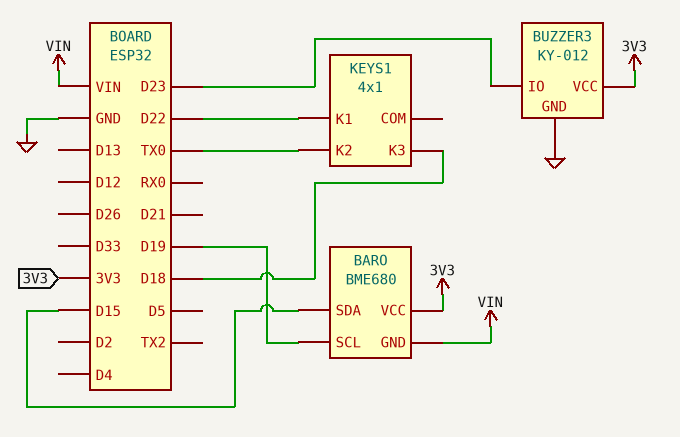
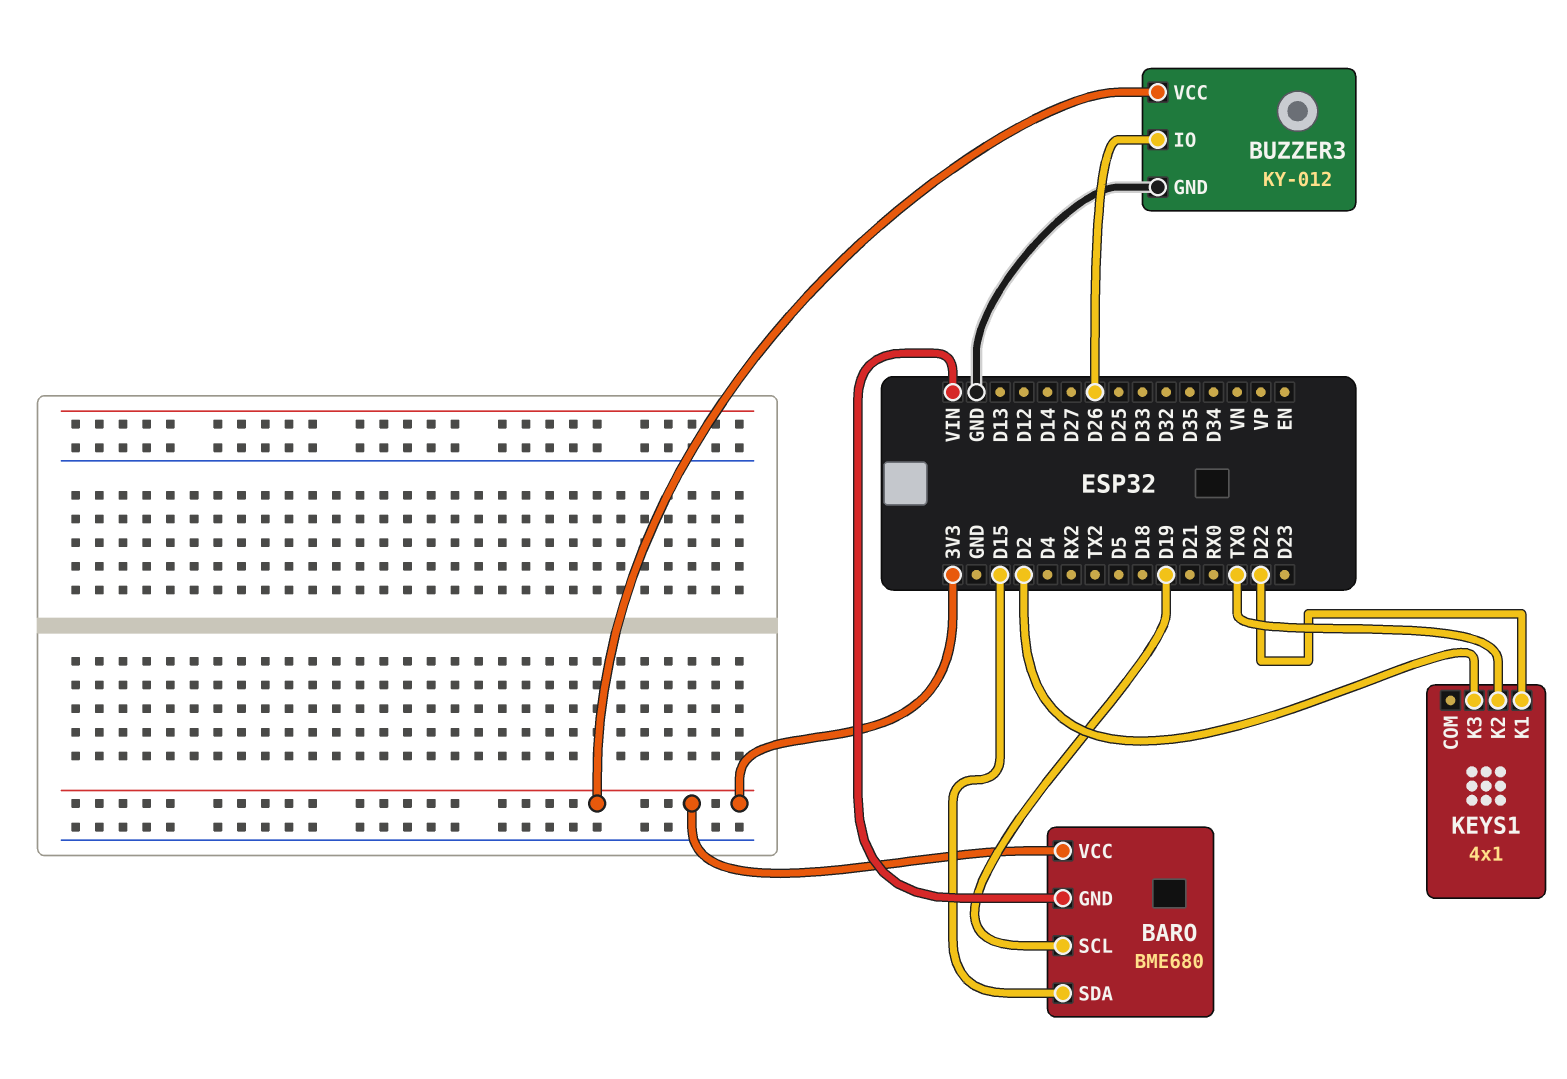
BUZZER3 pin IO: D23 -> D26
KEYS1 pin K3: D18 -> D2

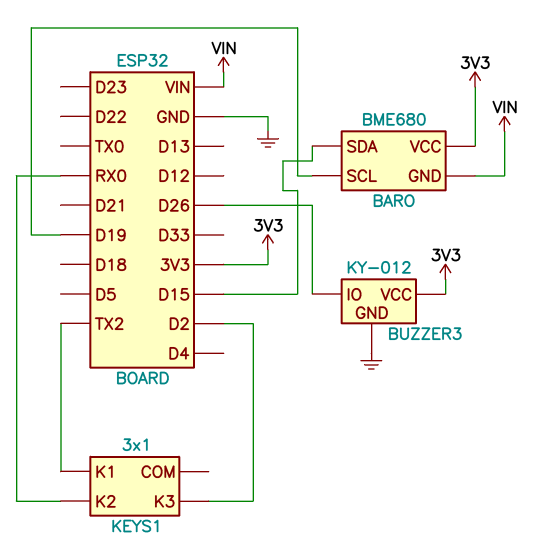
KEYS1: 4x1 -> 3x1
KEYS1 pin K1: D22 -> TX2
KEYS1 pin K2: TX0 -> RX0

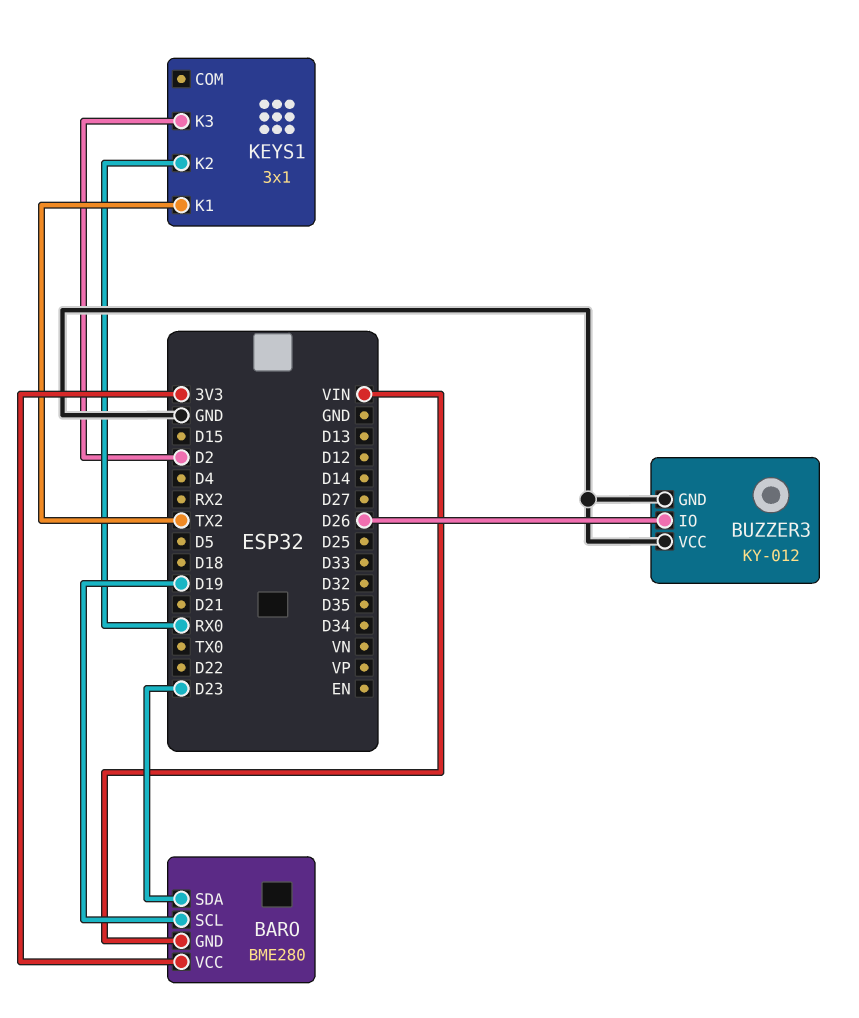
BARO: BME680 -> BME280
BARO pin SDA: D15 -> D23
BUZZER3 pin VCC: 3V3 -> GND

